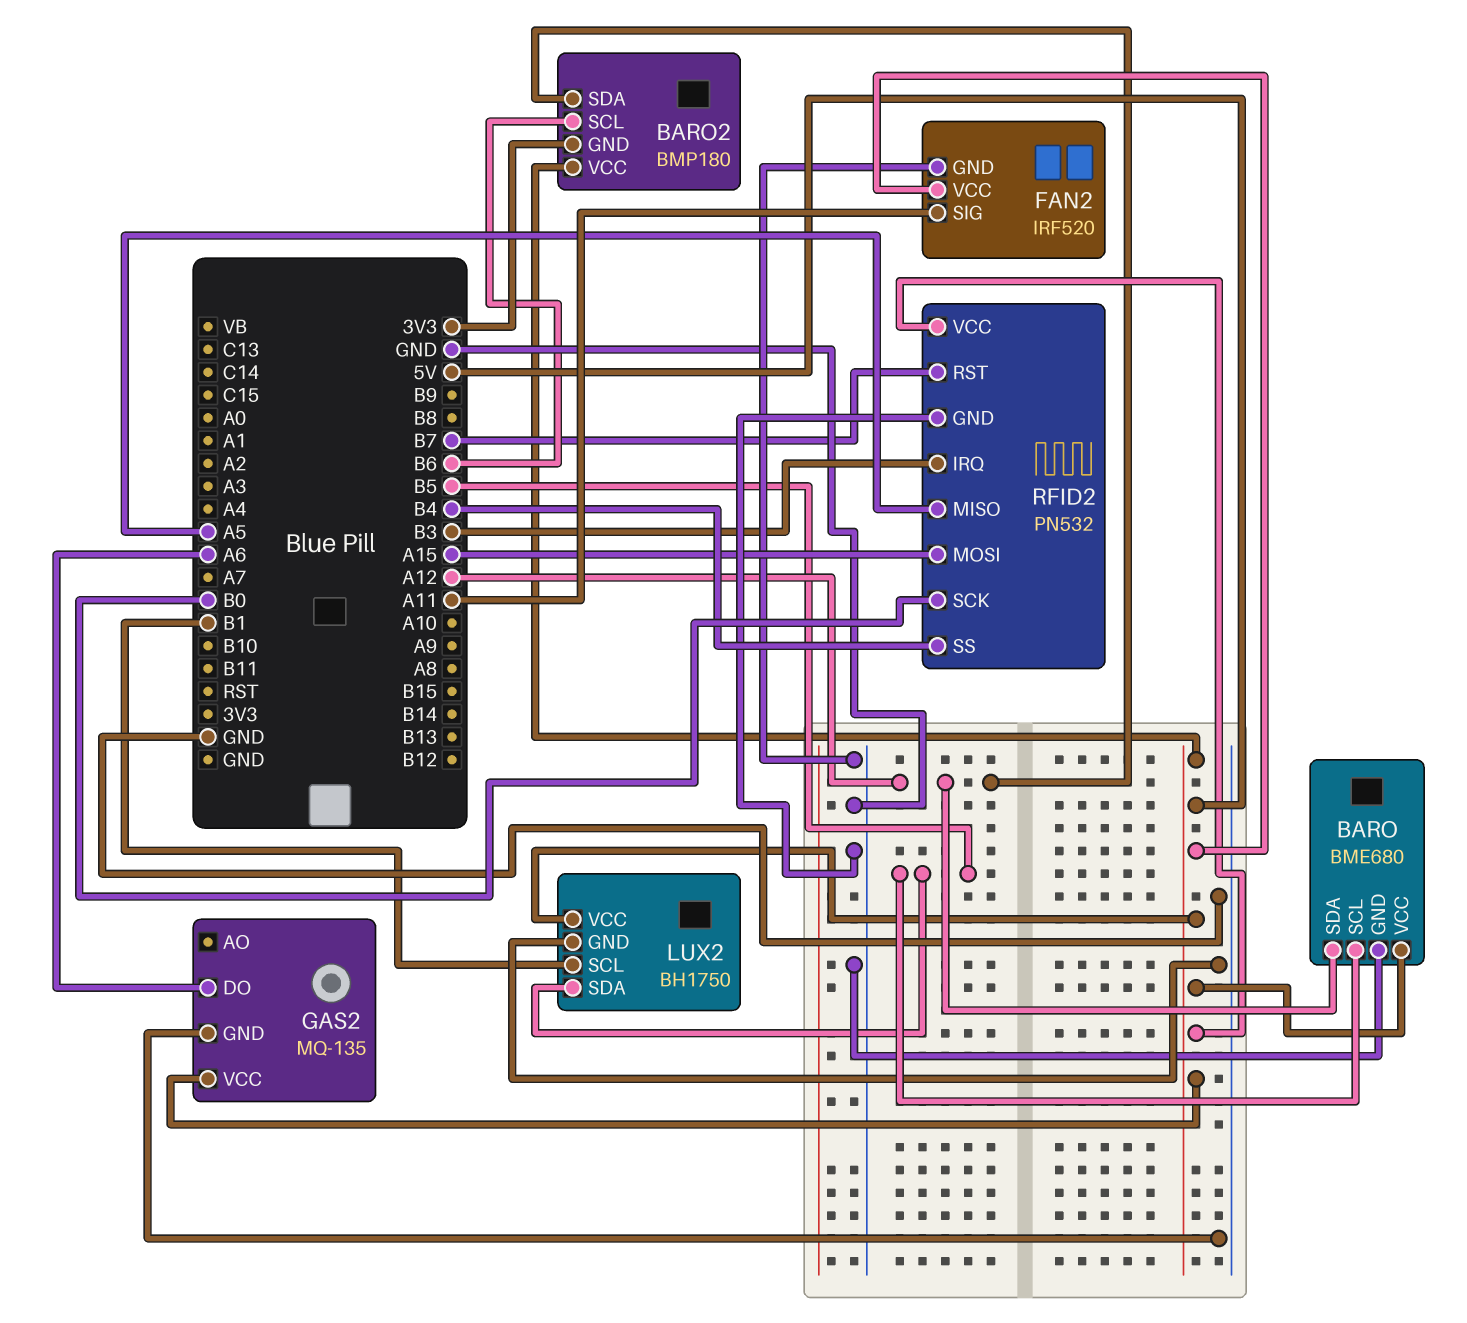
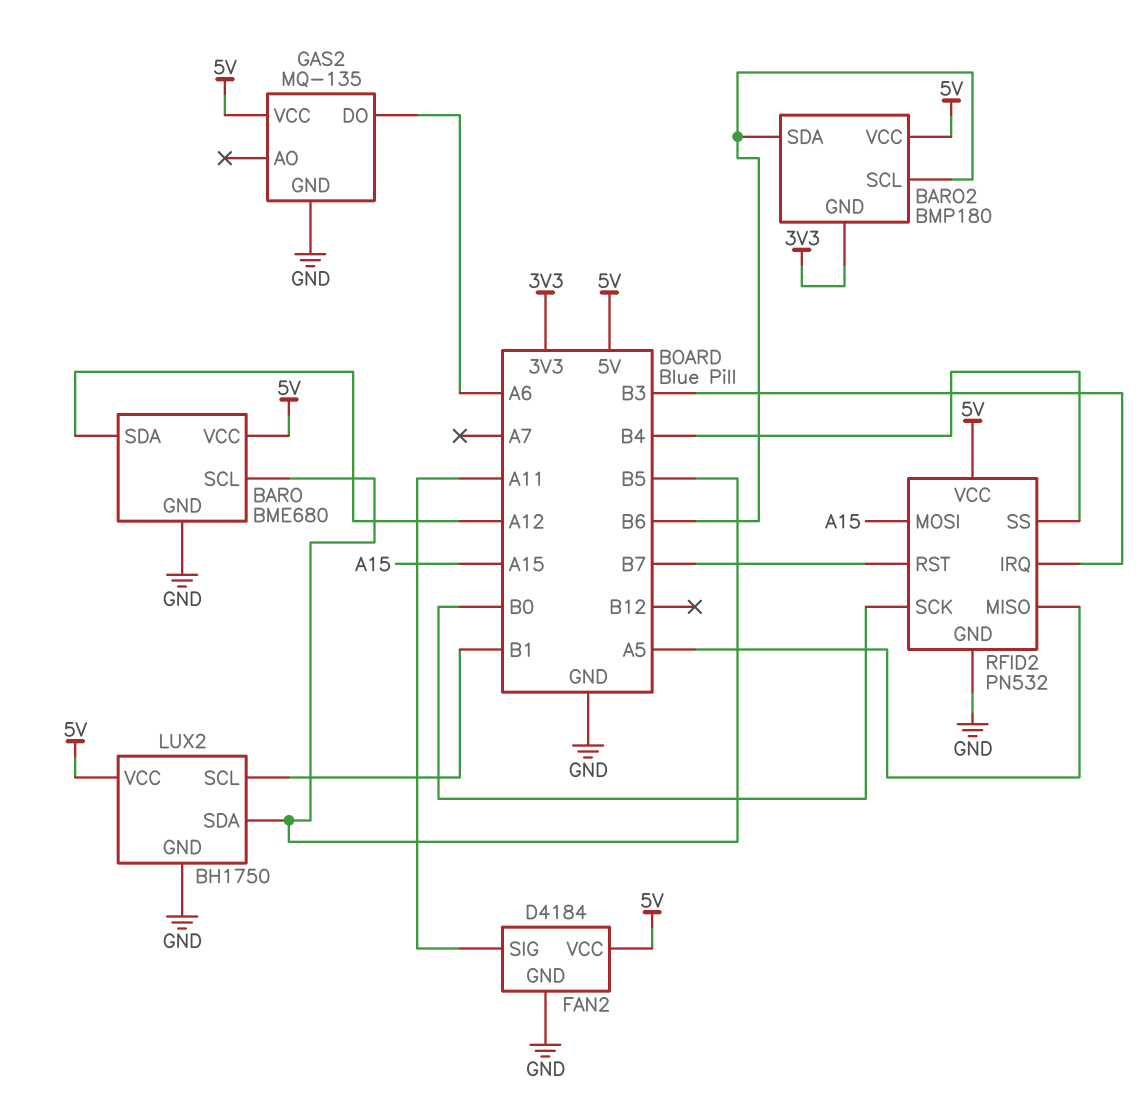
BARO2 pin SDA: A12 -> B6
FAN2: IRF520 -> D4184

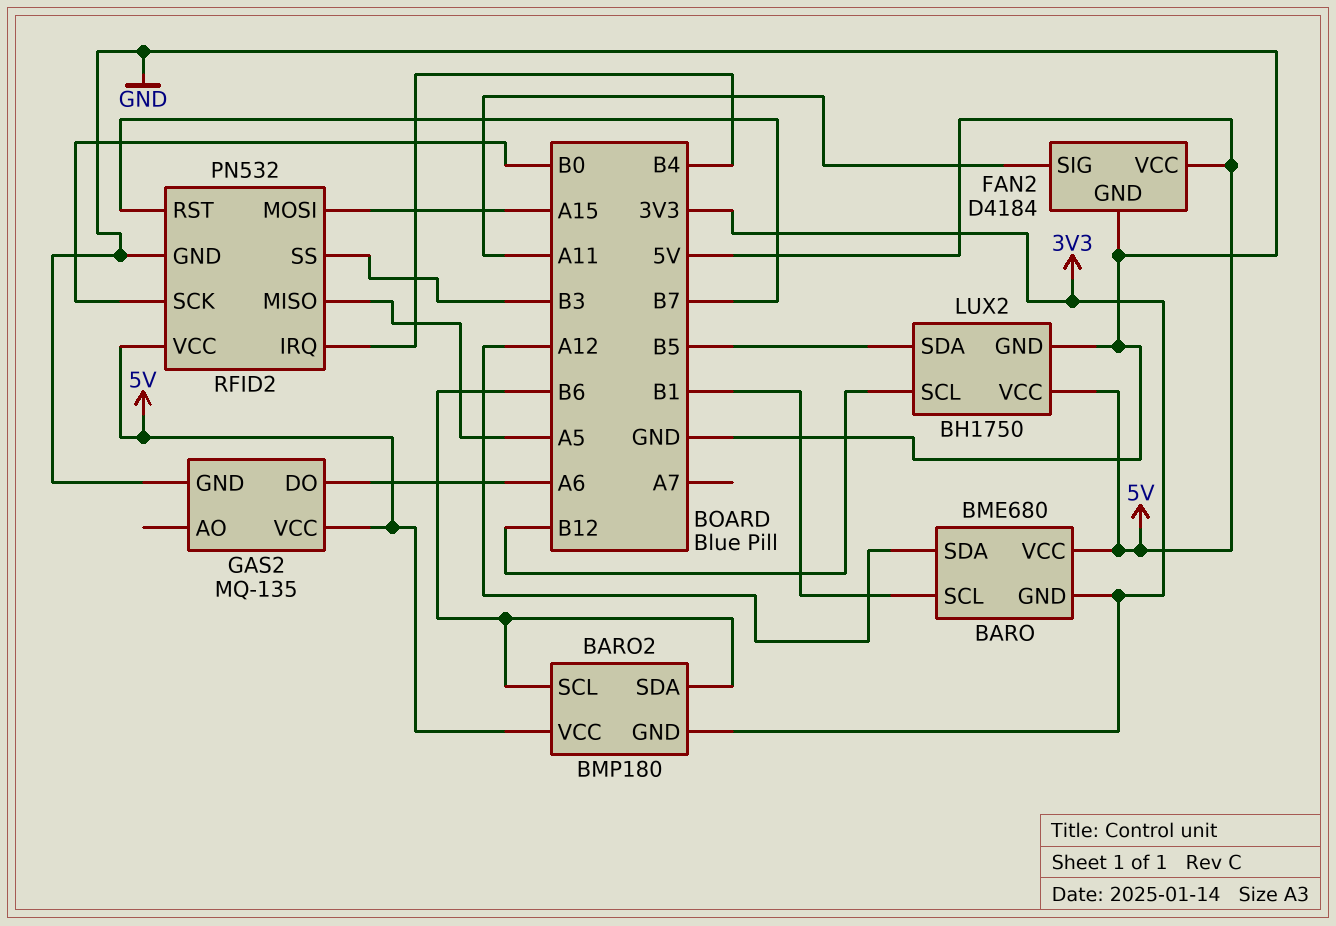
BARO pin GND: GND -> 3V3
BARO pin SCL: B5 -> B1
LUX2 pin SCL: B1 -> B12
RFID2 pin IRQ: B3 -> B4
RFID2 pin SS: B4 -> B3

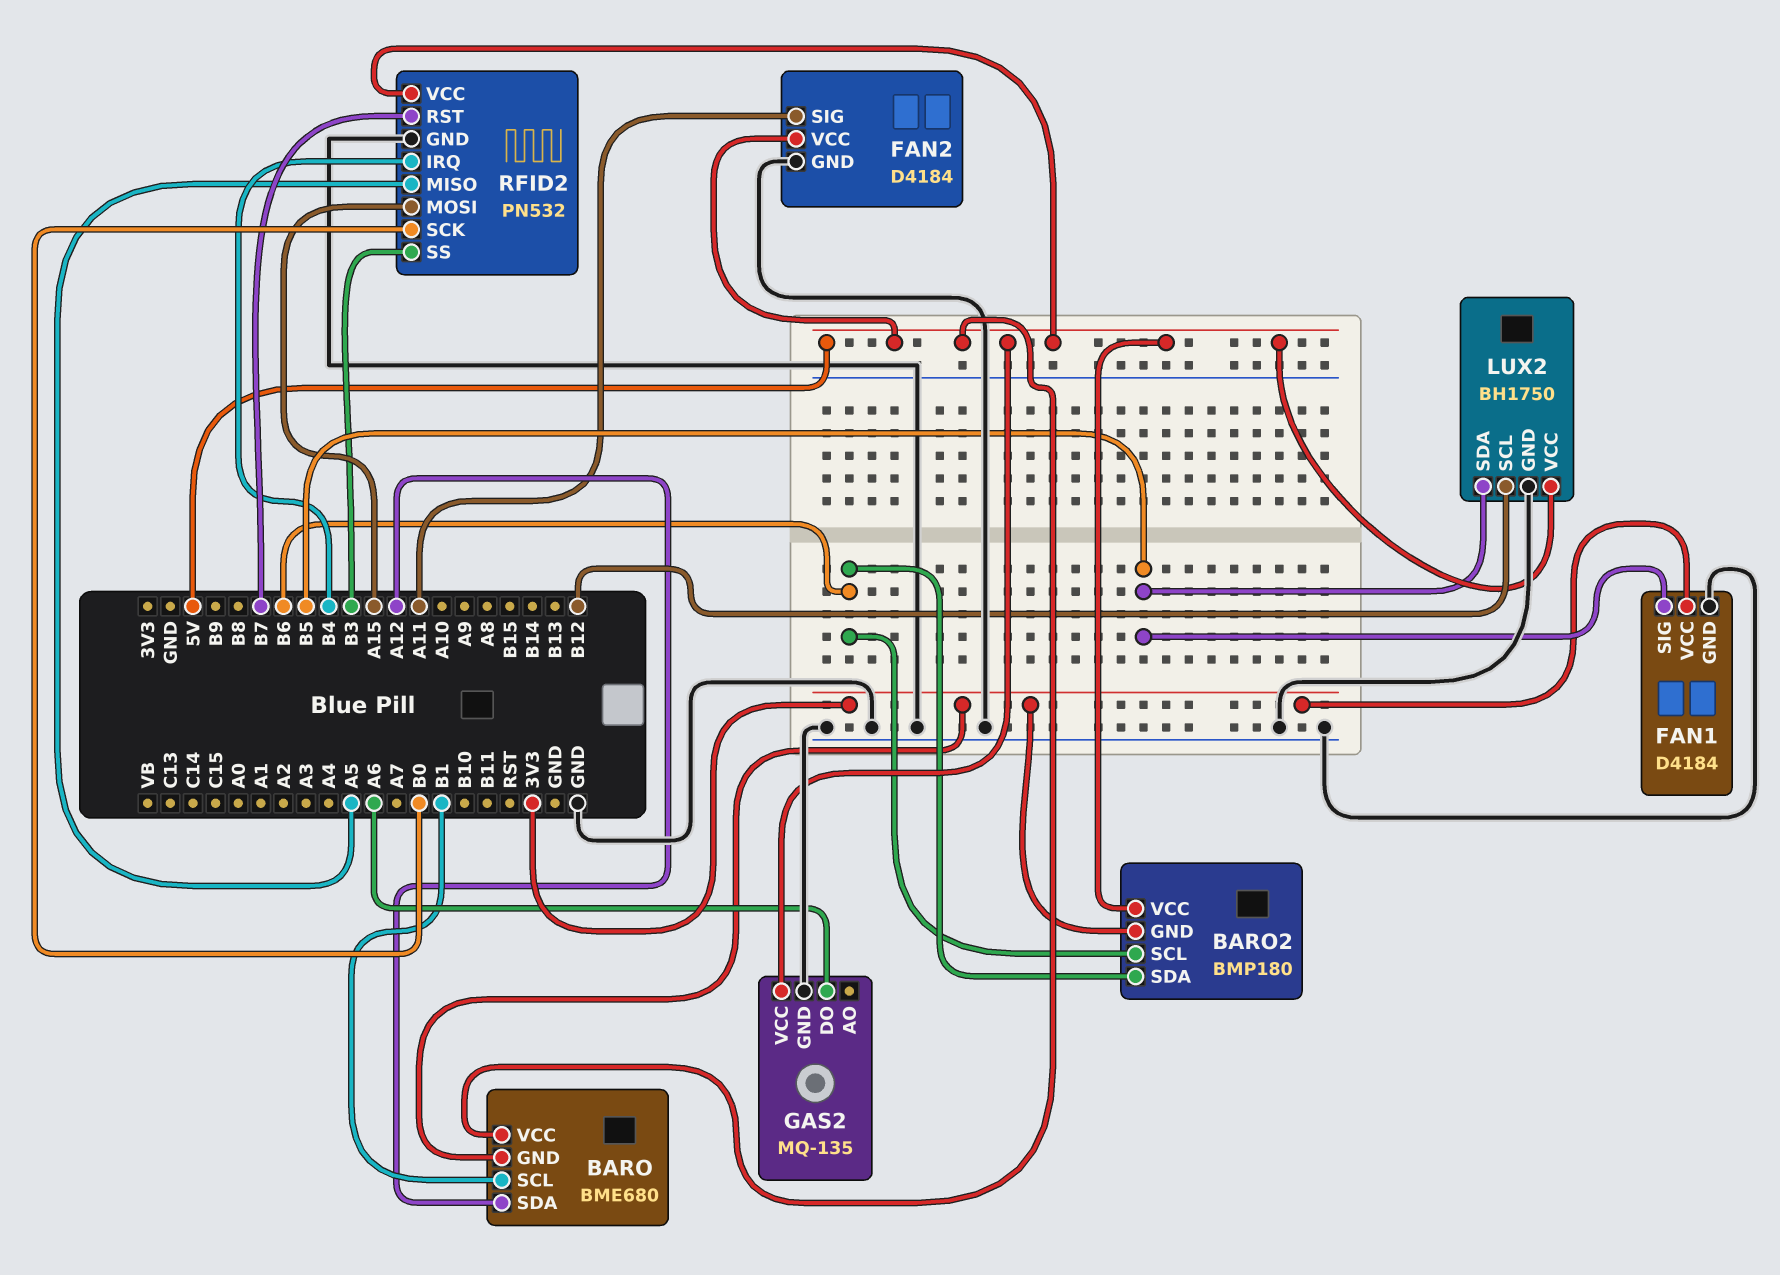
FAN1: none -> D4184
FAN1 pin GND: none -> GND
FAN1 pin SIG: none -> B5
FAN1 pin VCC: none -> 3V3

